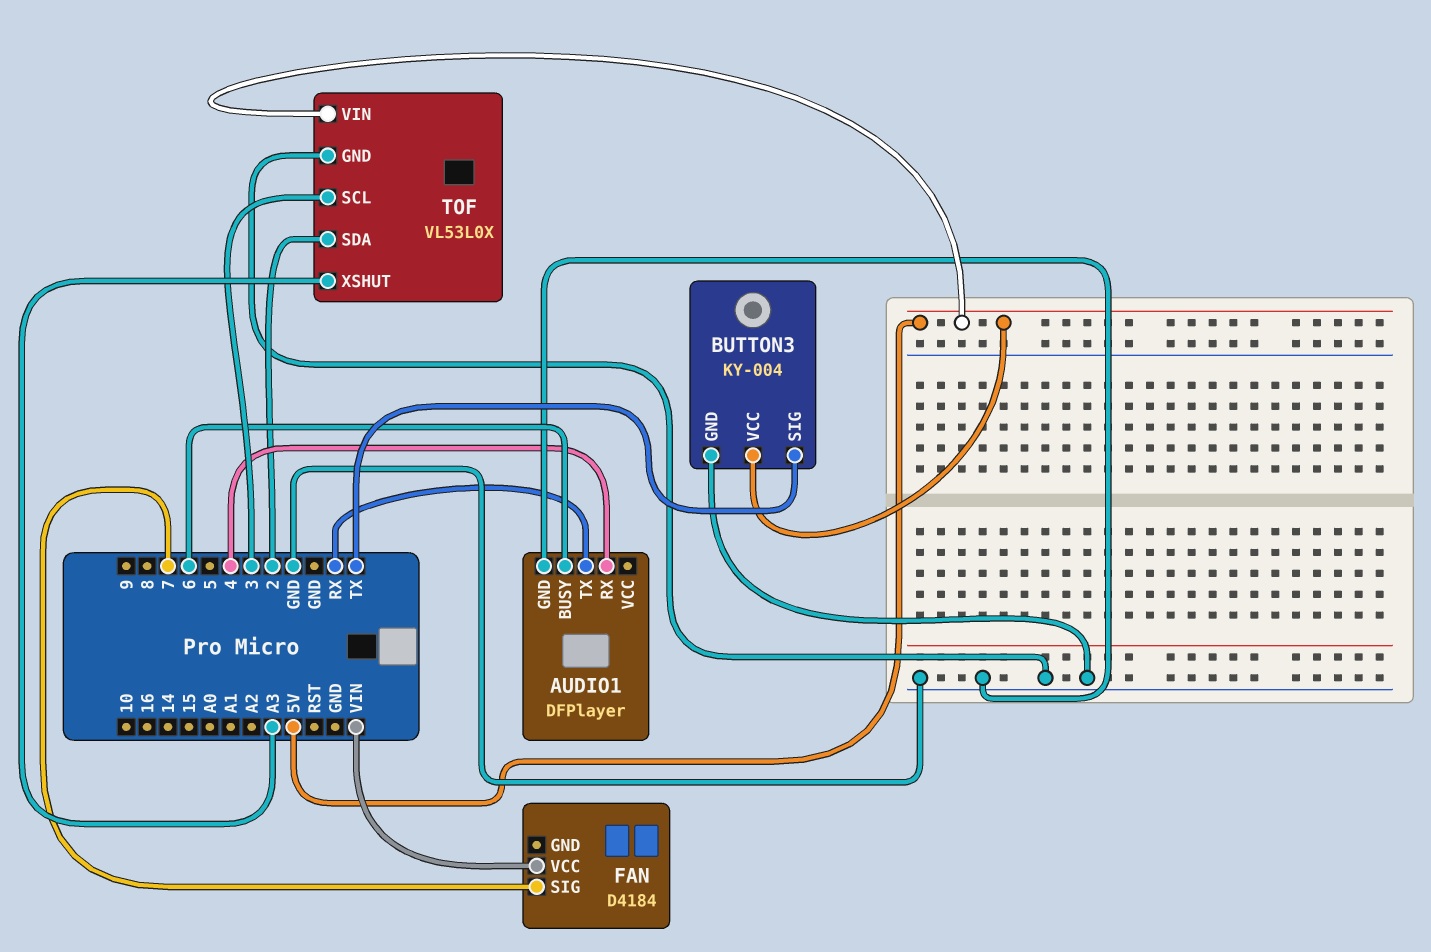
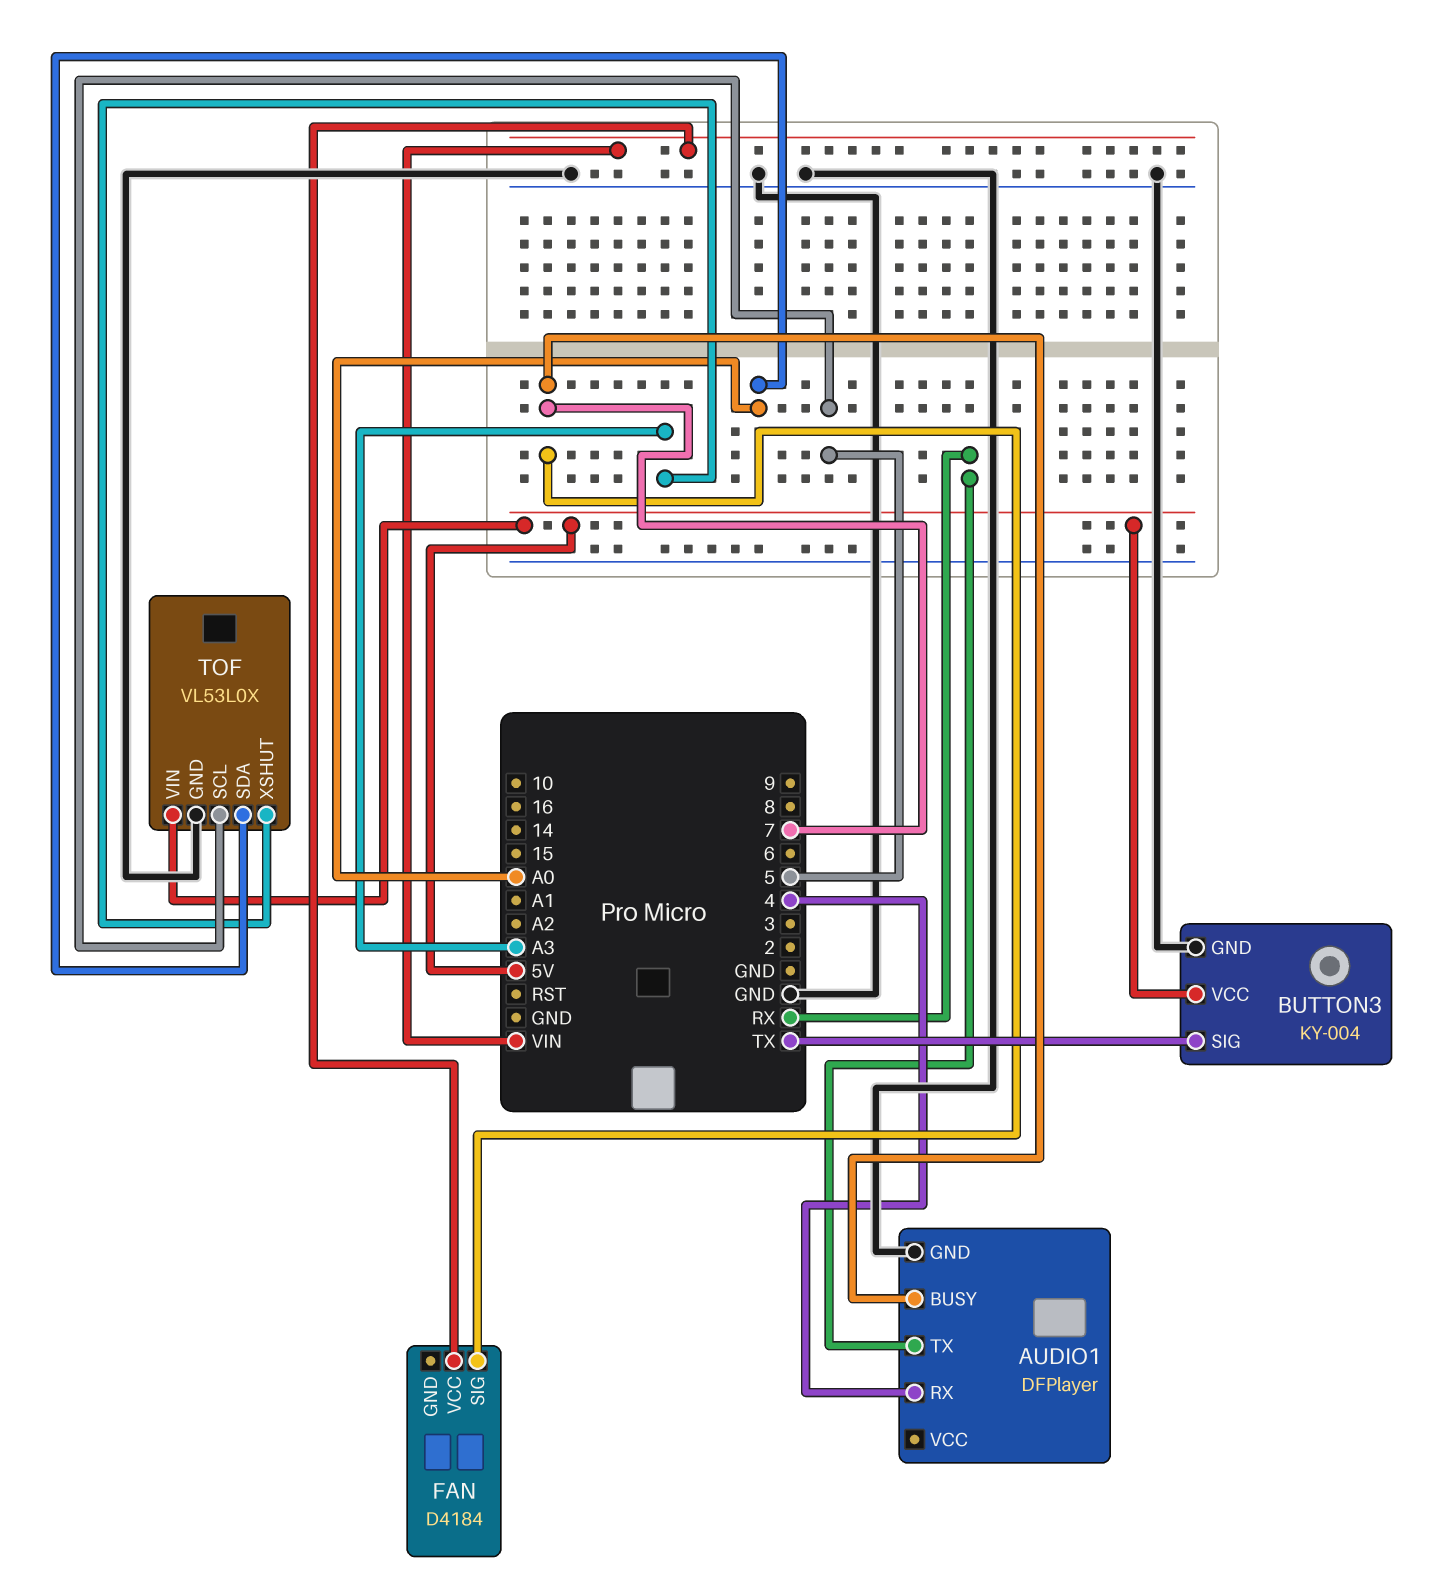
AUDIO1 pin BUSY: 6 -> 7
TOF pin SCL: 3 -> 5
TOF pin SDA: 2 -> A0

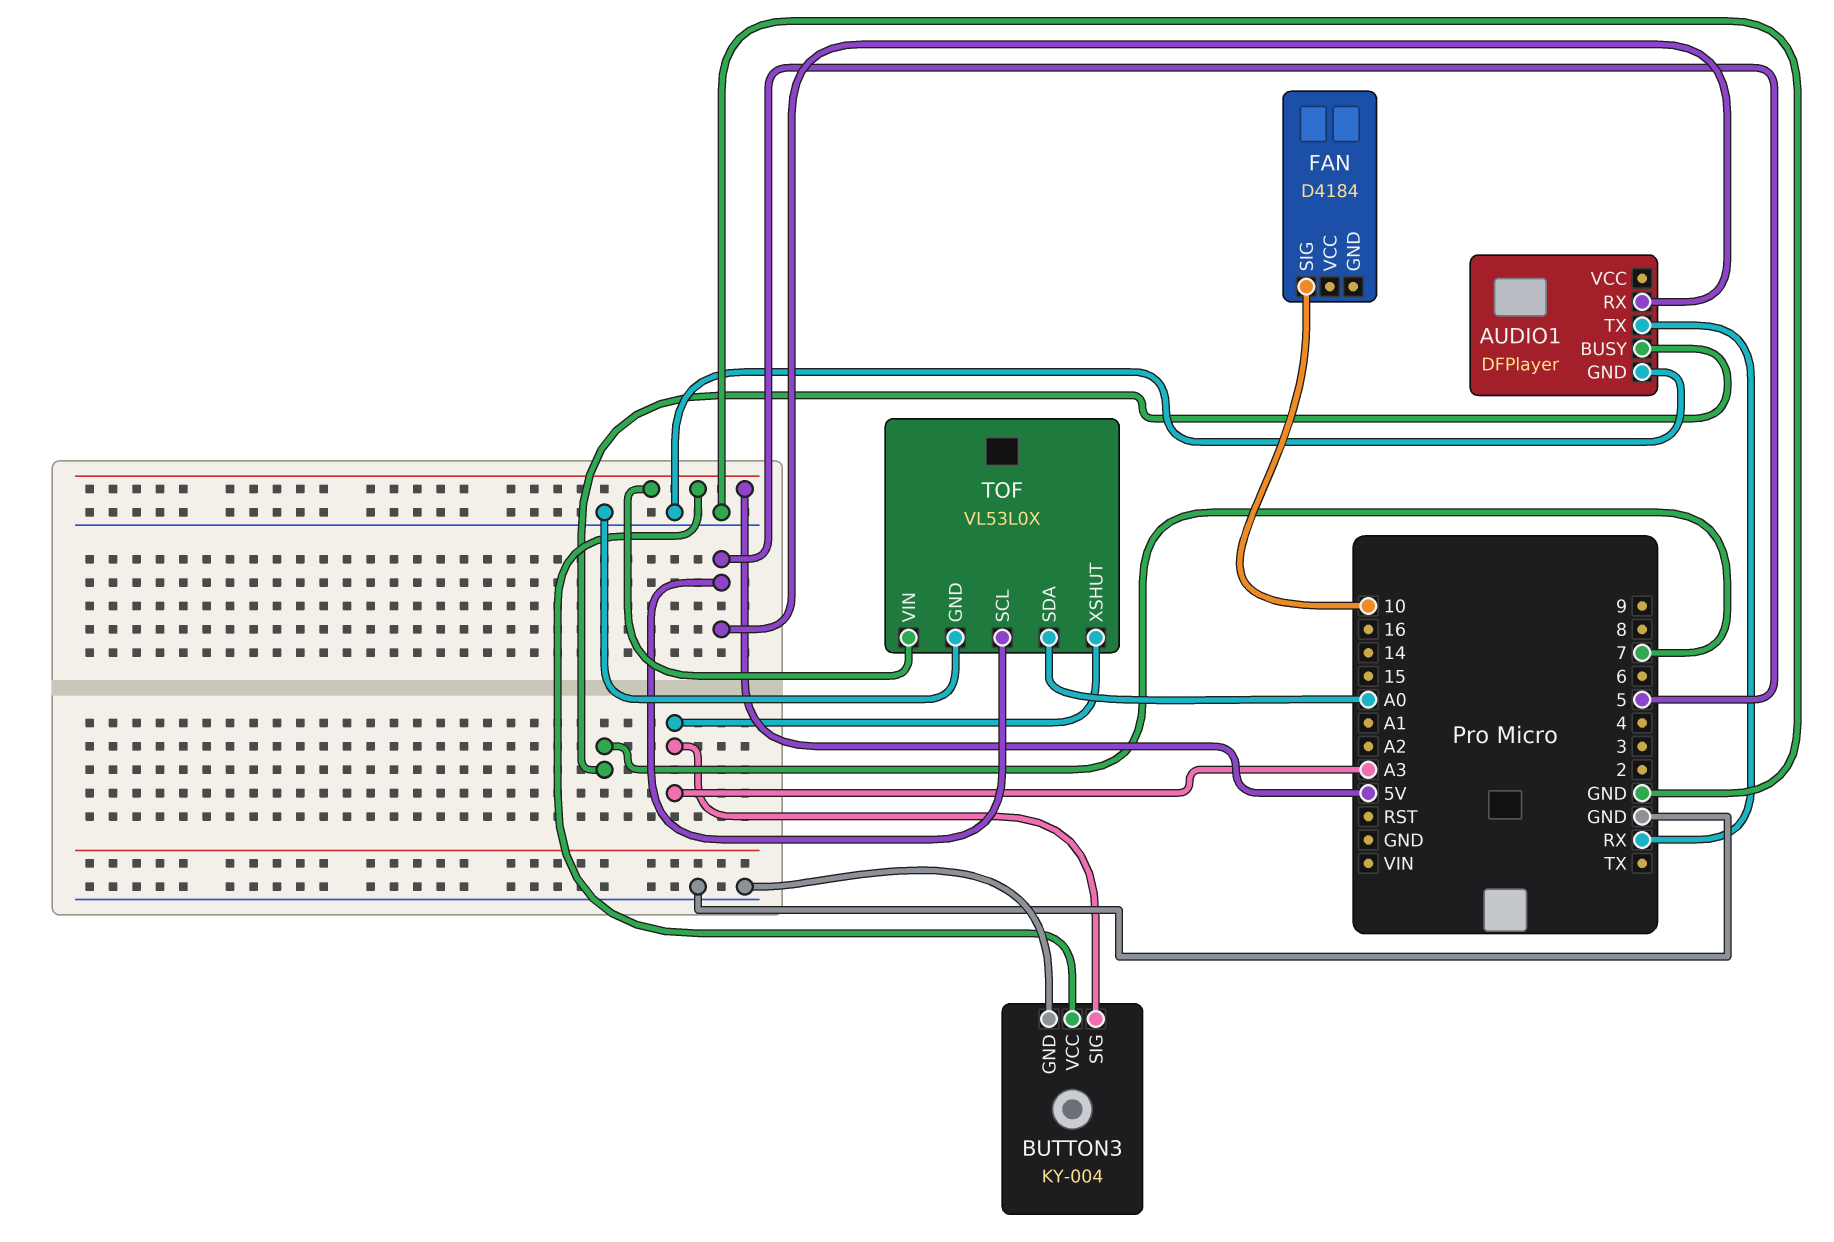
AUDIO1 pin RX: 4 -> 5
BUTTON3 pin SIG: TX -> A3
FAN pin SIG: 7 -> 10
FAN pin VCC: VIN -> none

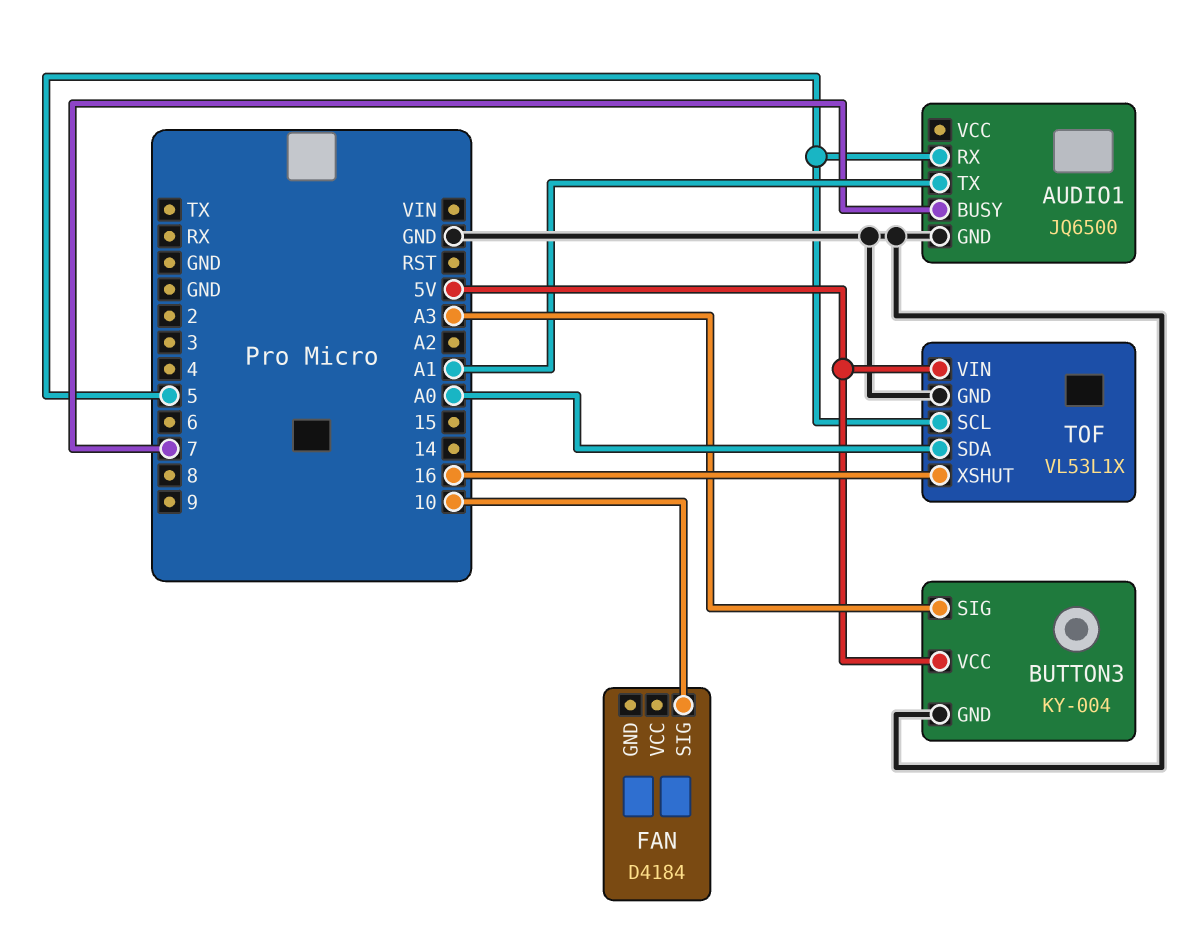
AUDIO1: DFPlayer -> JQ6500
AUDIO1 pin TX: RX -> A1
TOF: VL53L0X -> VL53L1X
TOF pin XSHUT: A3 -> 16

